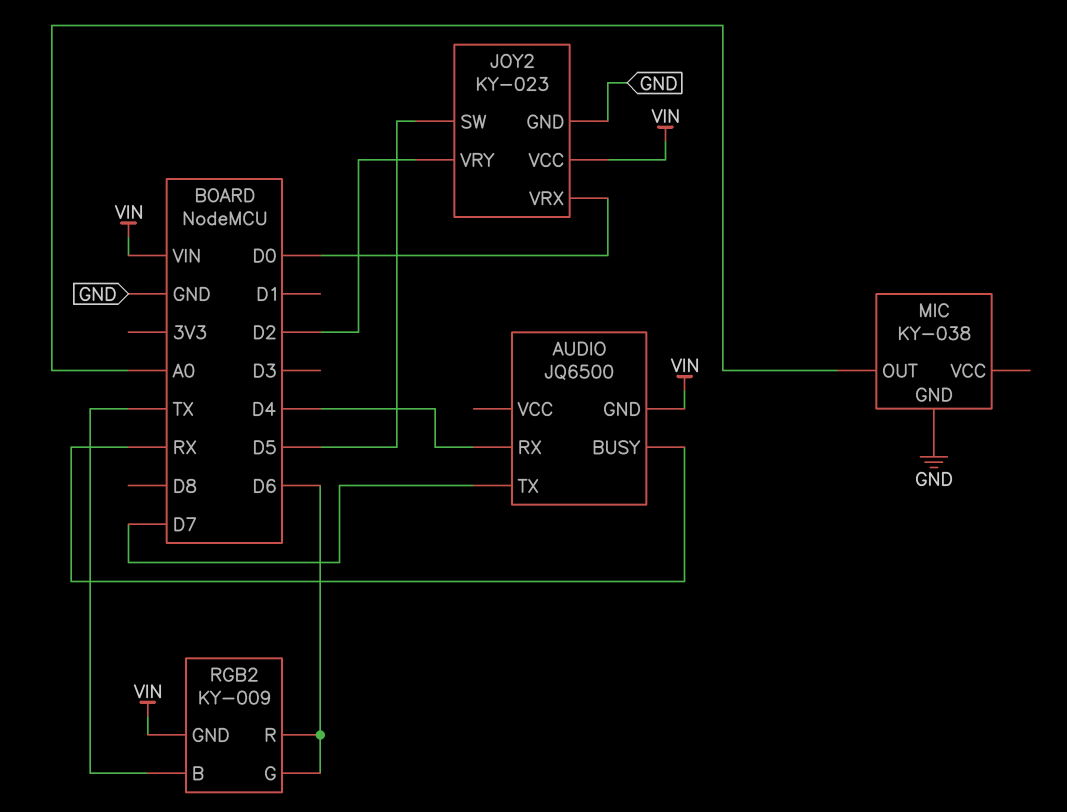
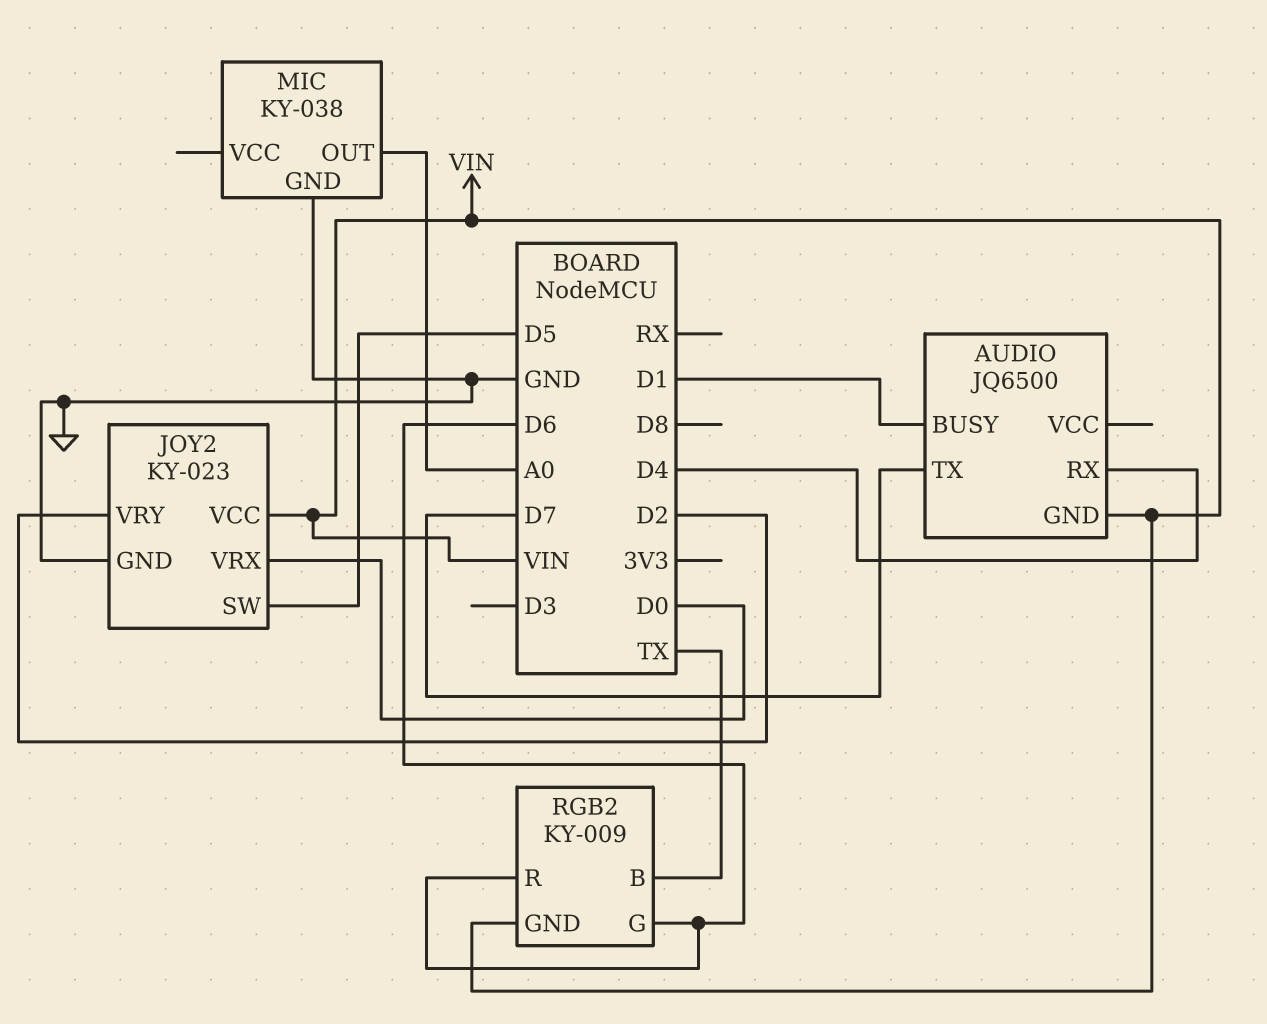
AUDIO pin BUSY: RX -> D1

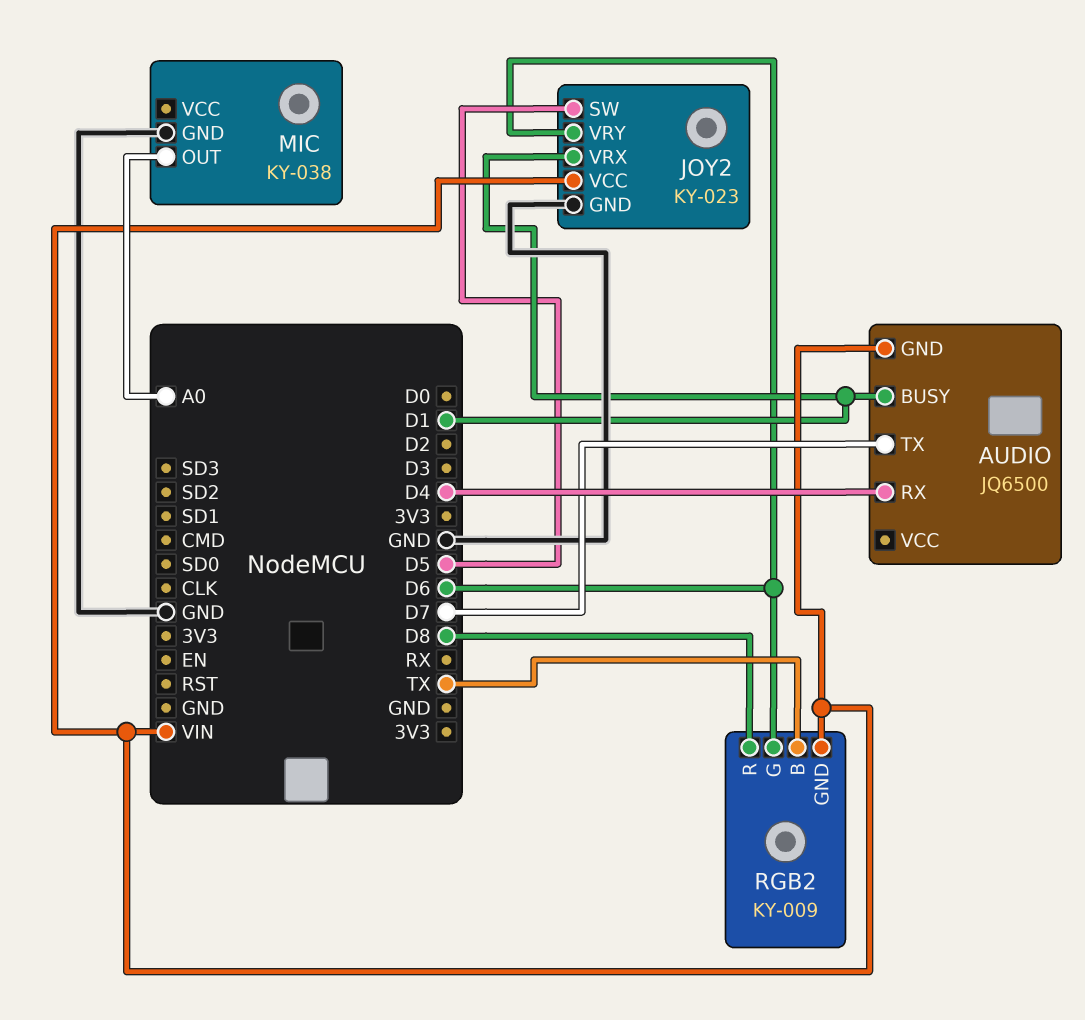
JOY2 pin VRX: D0 -> D1
JOY2 pin VRY: D2 -> D6
RGB2 pin R: D6 -> D8

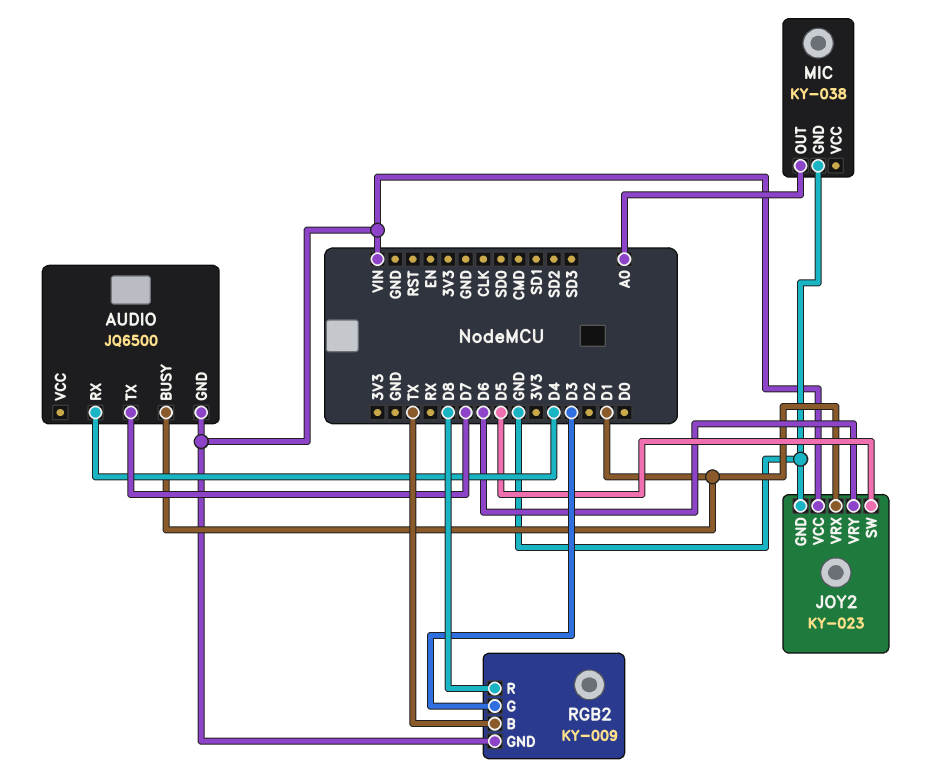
RGB2 pin G: D6 -> D3

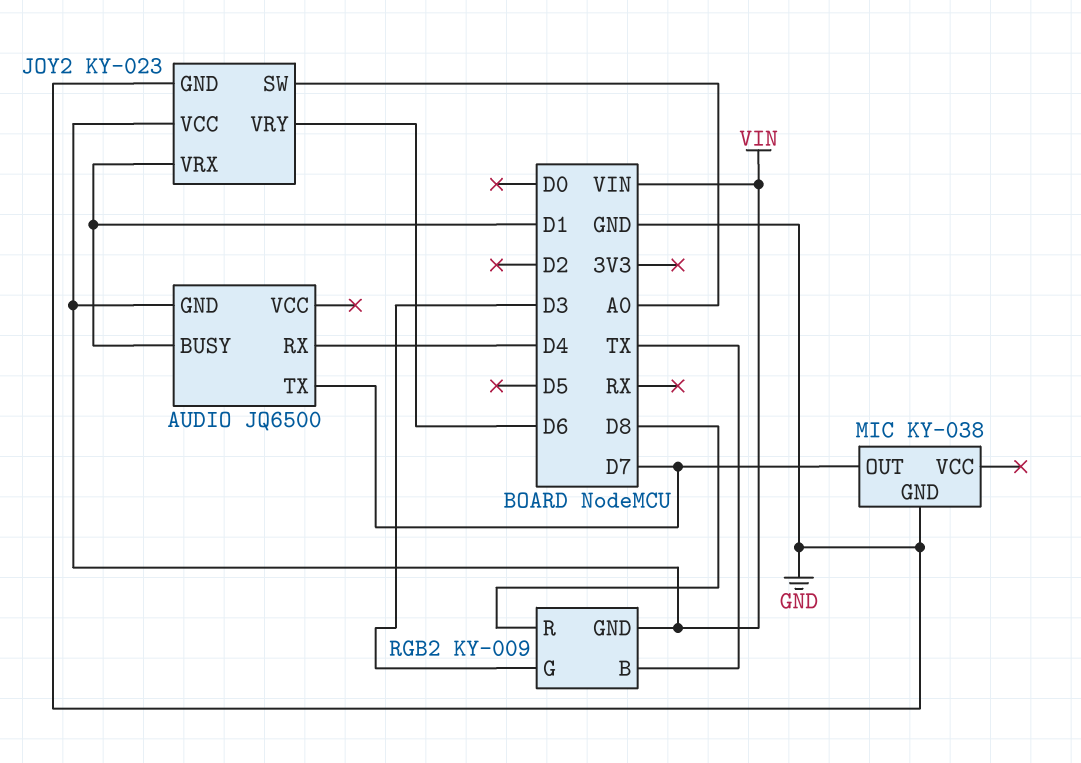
JOY2 pin SW: D5 -> A0
MIC pin OUT: A0 -> D7

